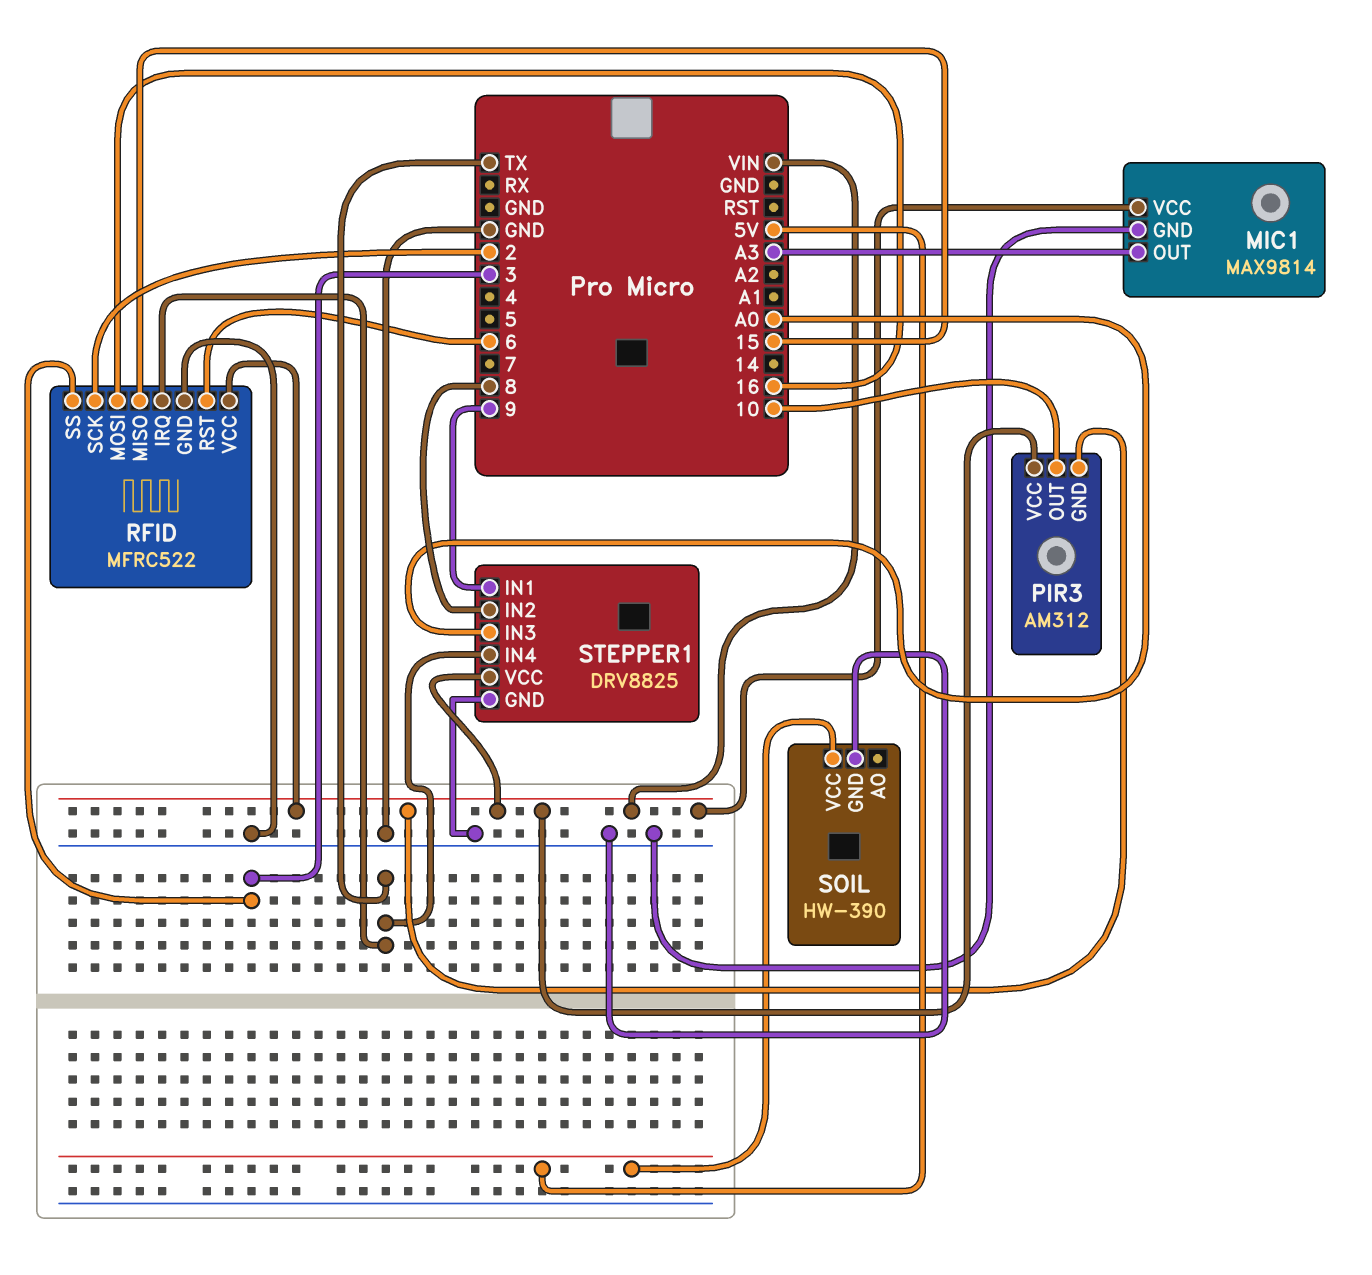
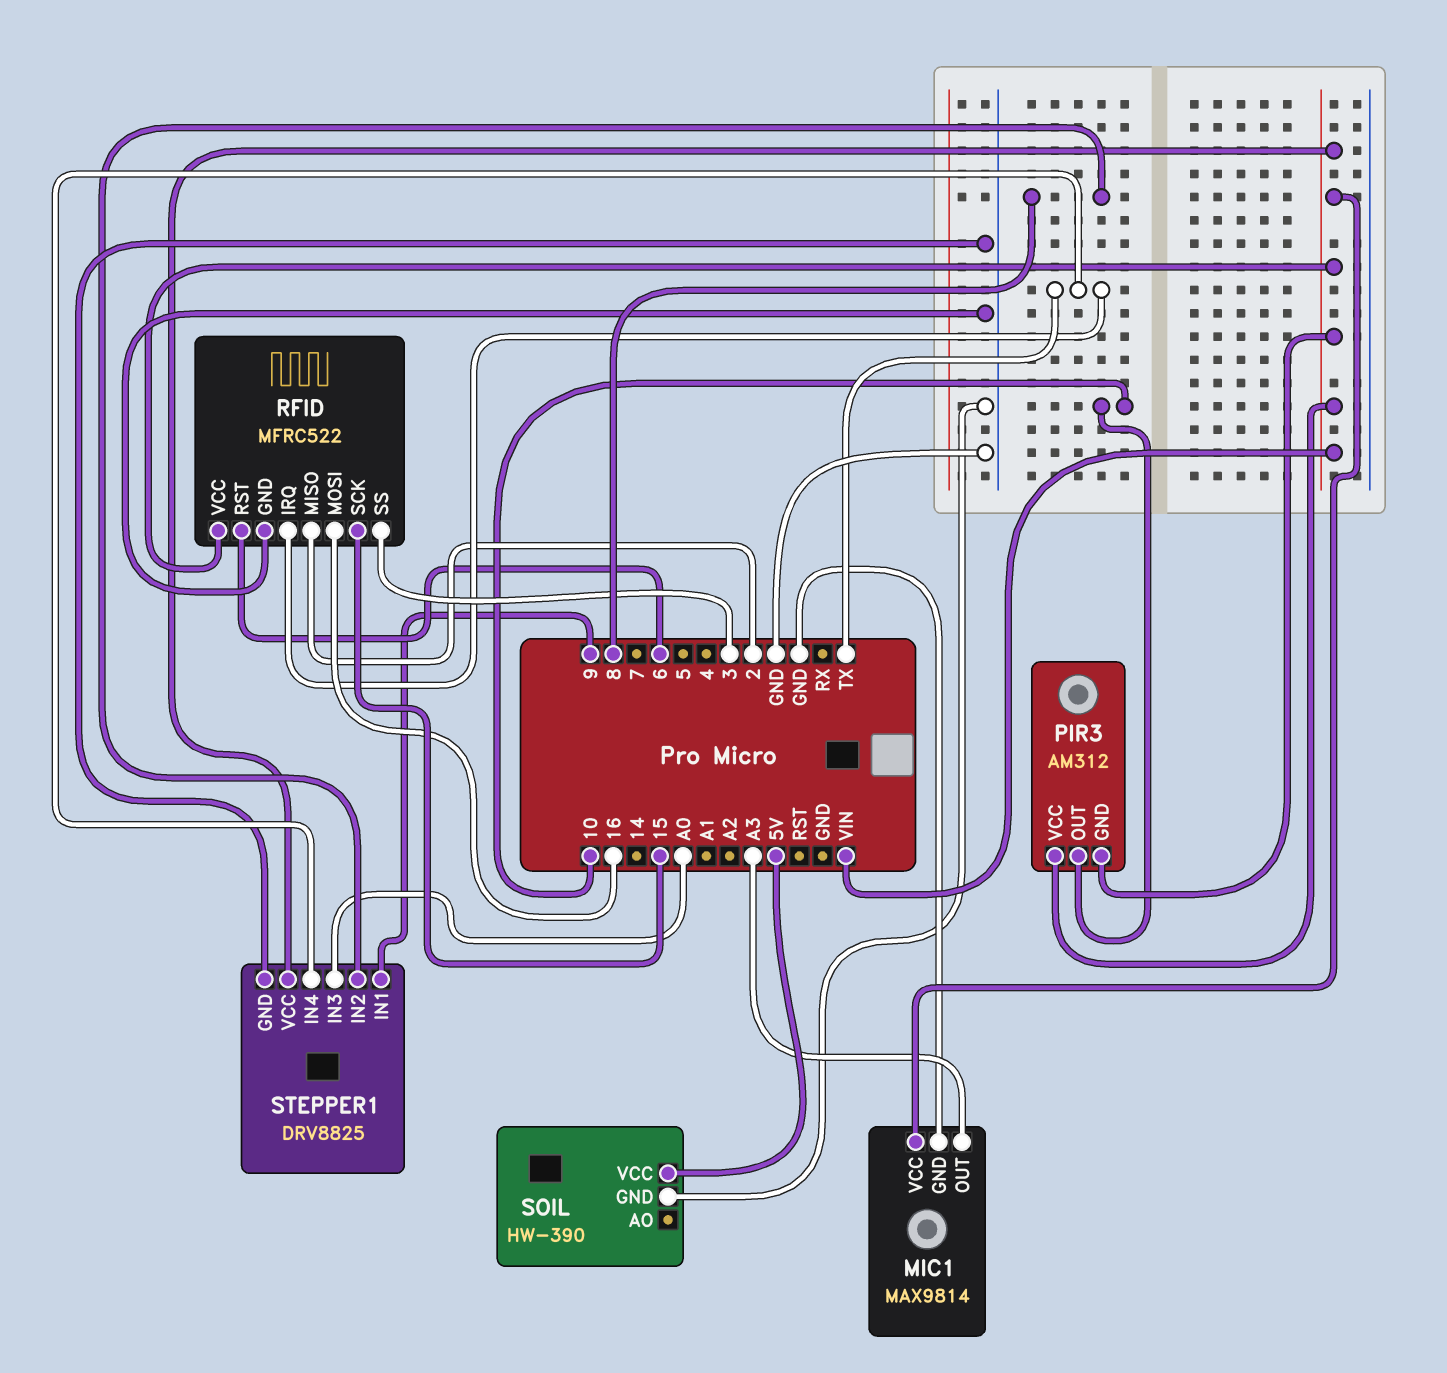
RFID pin MISO: 15 -> 2
RFID pin SCK: 2 -> 15

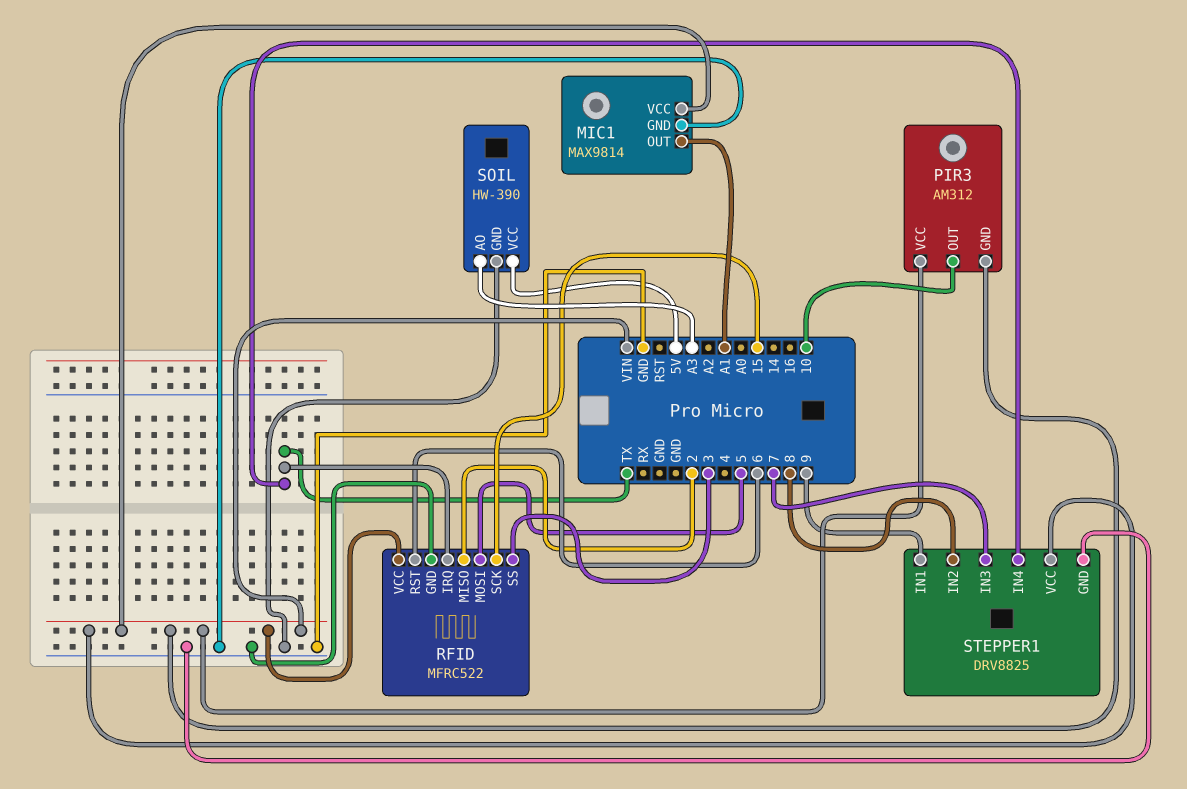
MIC1 pin OUT: A3 -> A1
RFID pin MOSI: 16 -> 5
SOIL pin AO: none -> A3
STEPPER1 pin IN3: A0 -> 7

